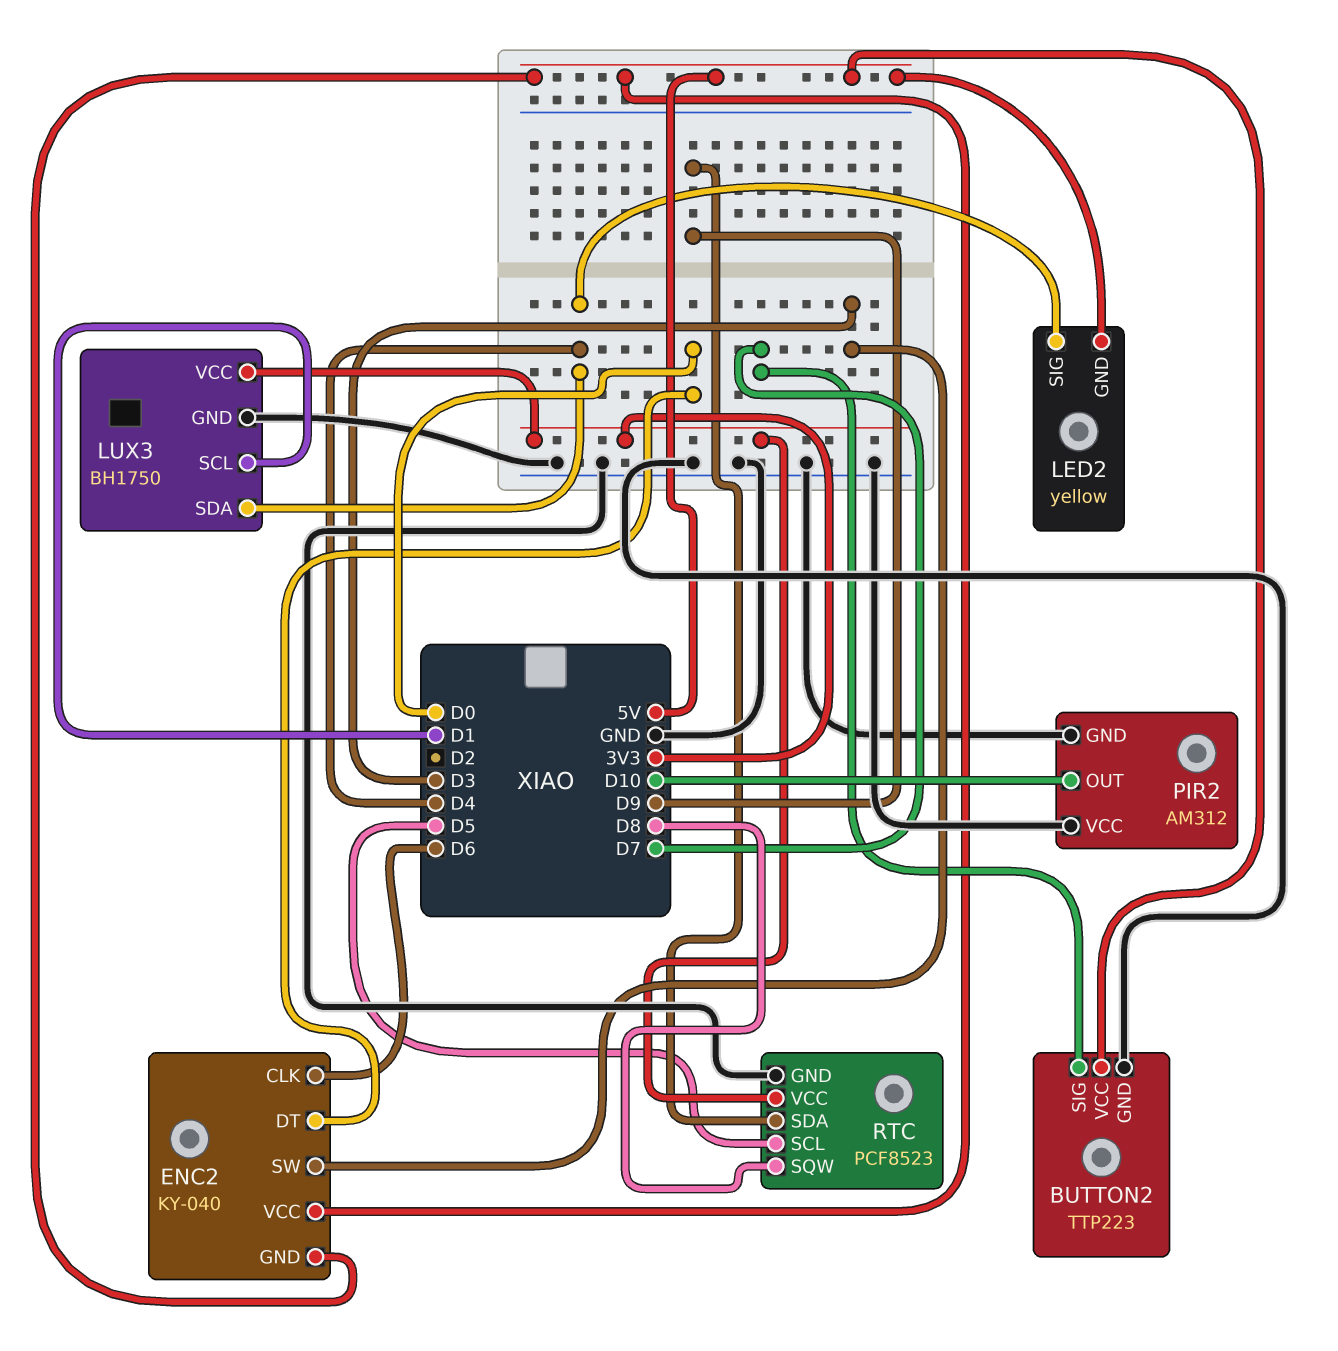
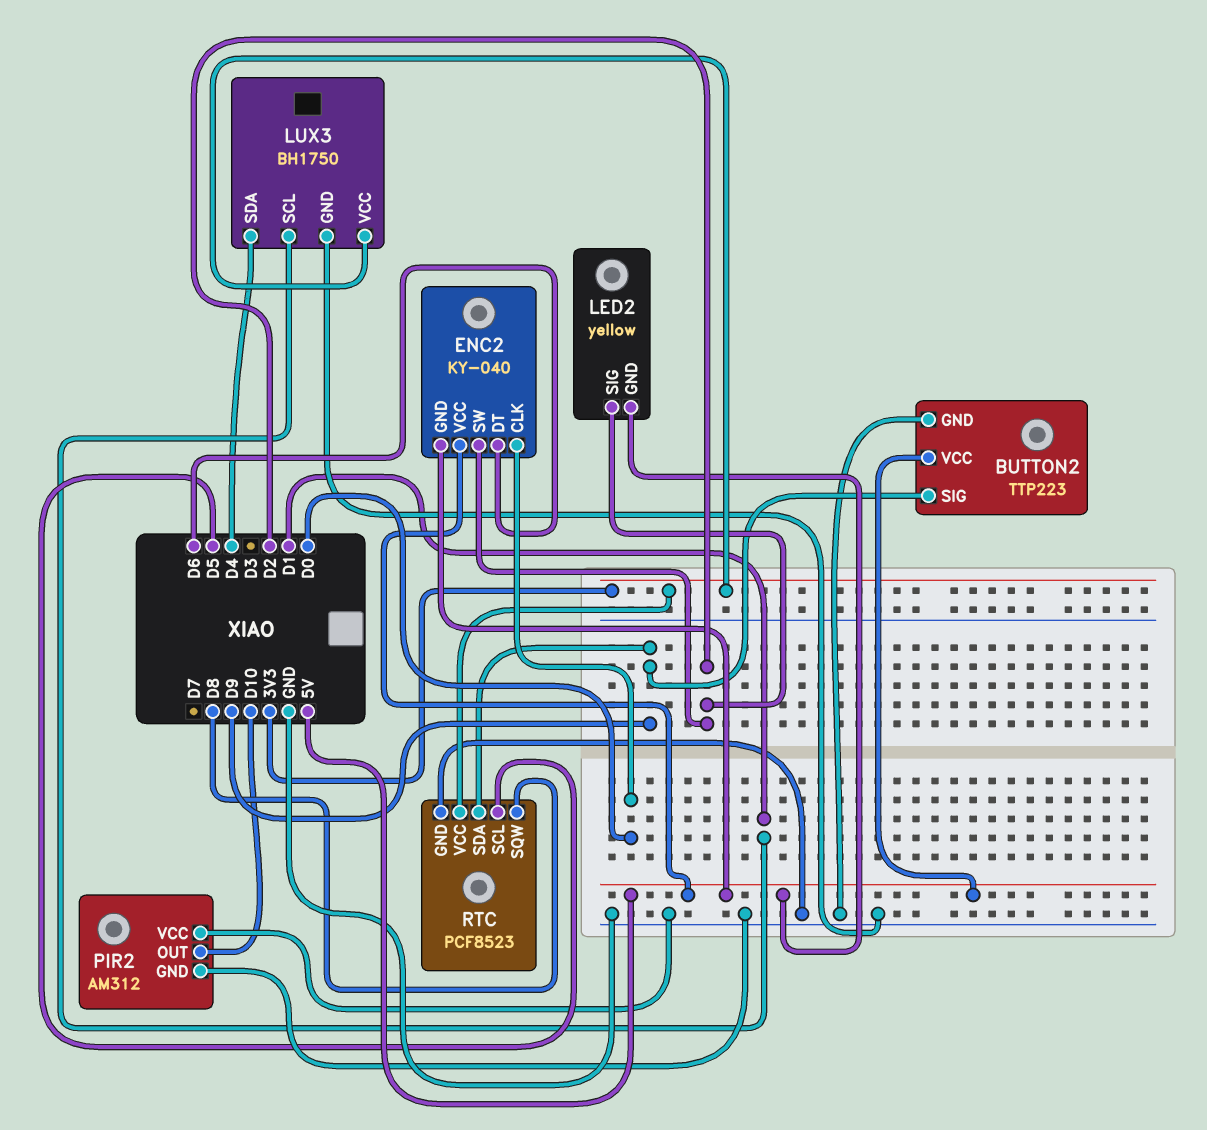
BUTTON2 pin SIG: D7 -> D9
ENC2 pin CLK: D6 -> D0
ENC2 pin DT: D0 -> D6
ENC2 pin SW: D3 -> D2
LED2 pin SIG: D4 -> D2

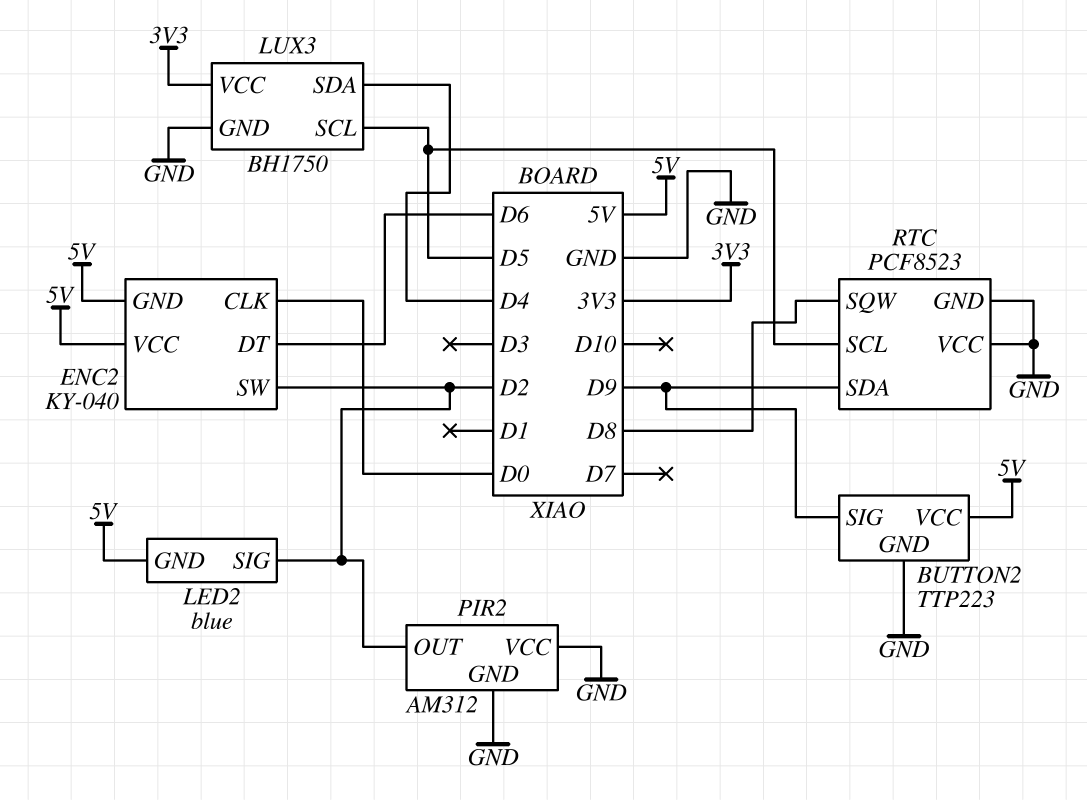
LED2: yellow -> blue
LUX3 pin SCL: D1 -> D5
PIR2 pin OUT: D10 -> D2
RTC pin VCC: 3V3 -> GND

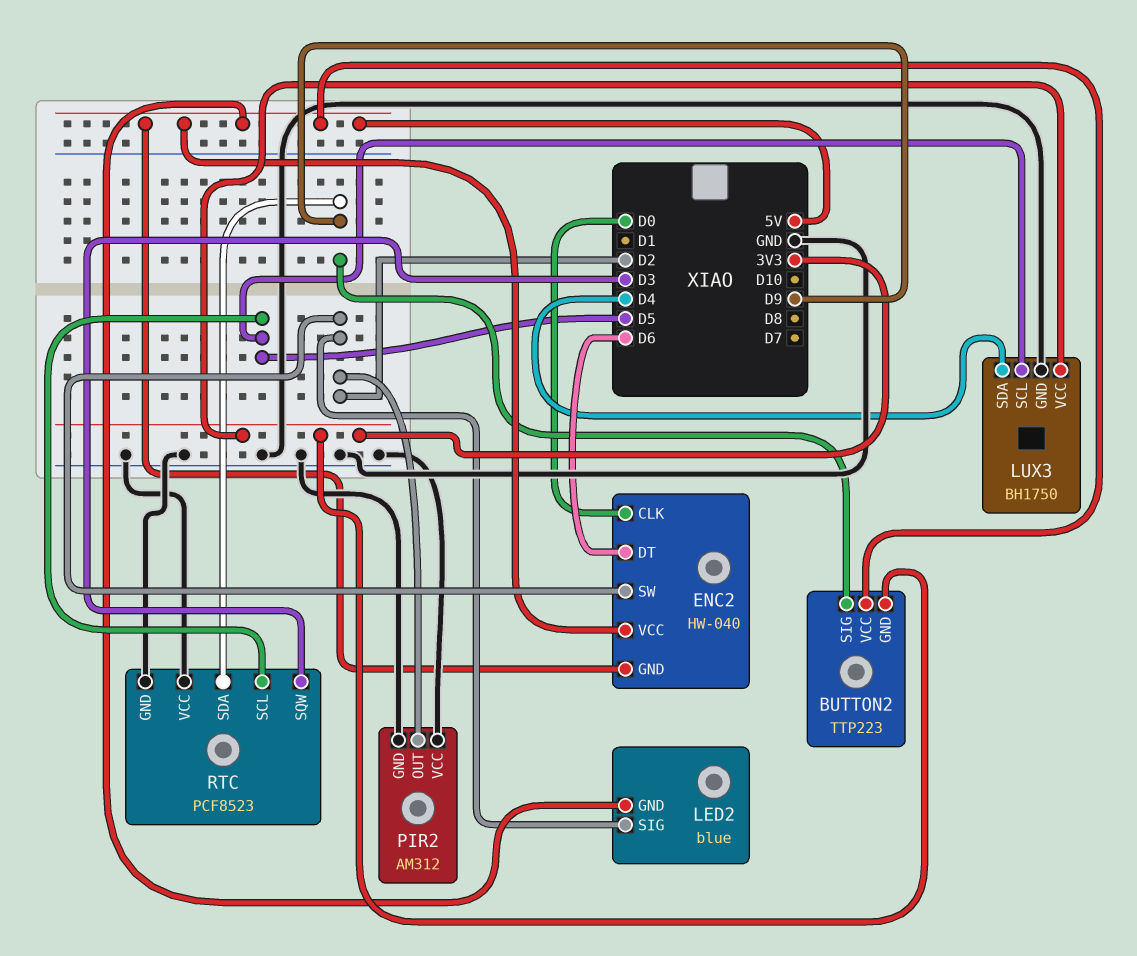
BUTTON2 pin GND: GND -> 3V3
ENC2: KY-040 -> HW-040
RTC pin SQW: D8 -> D3

